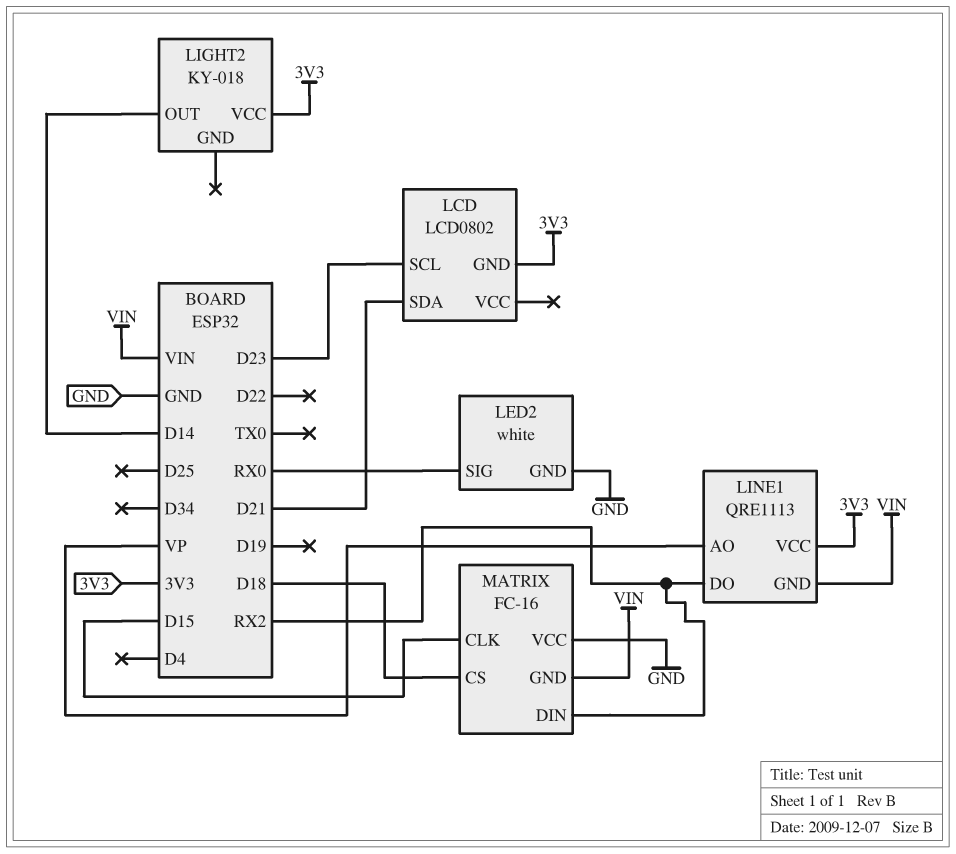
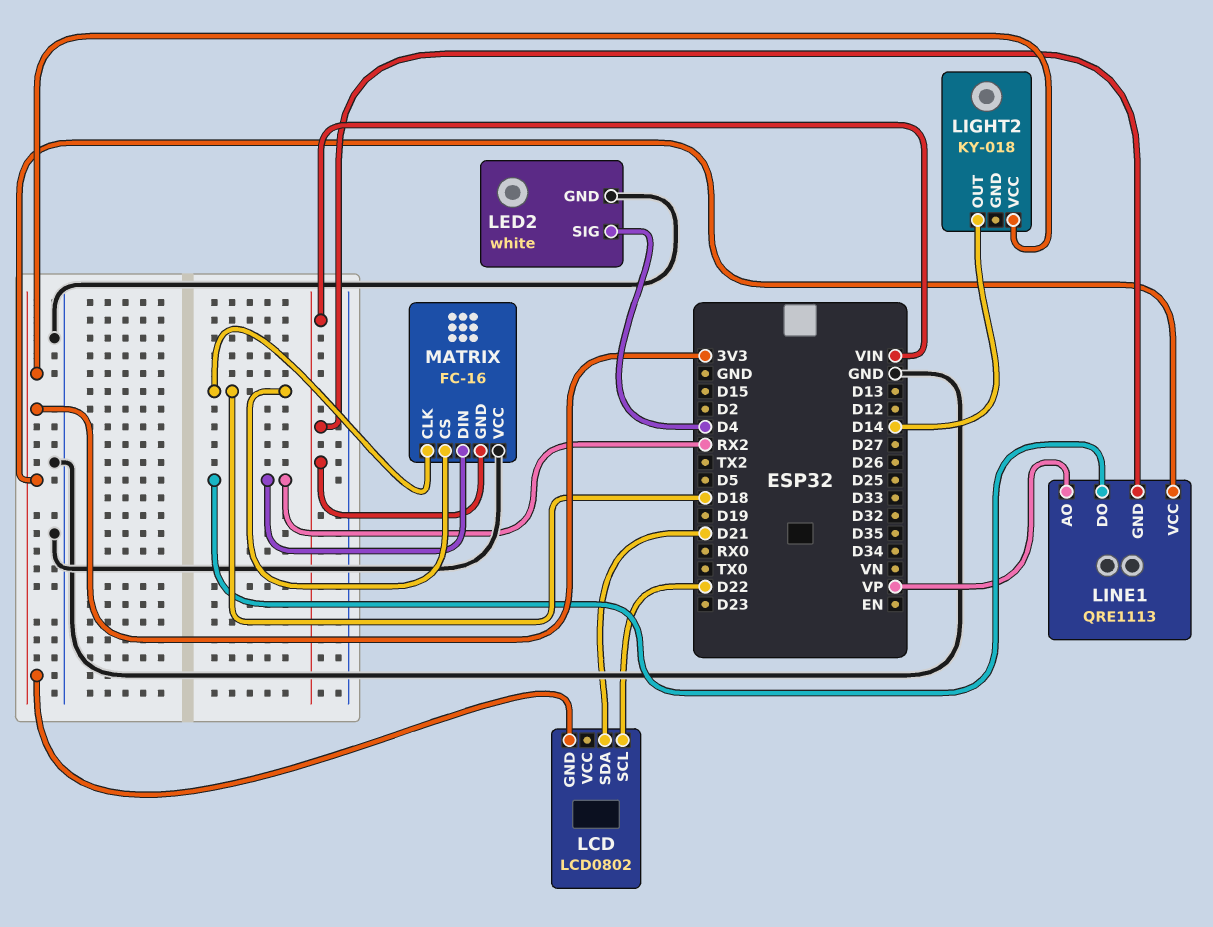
LCD pin SCL: D23 -> D22
LED2 pin SIG: RX0 -> D4
MATRIX pin CLK: D15 -> D18

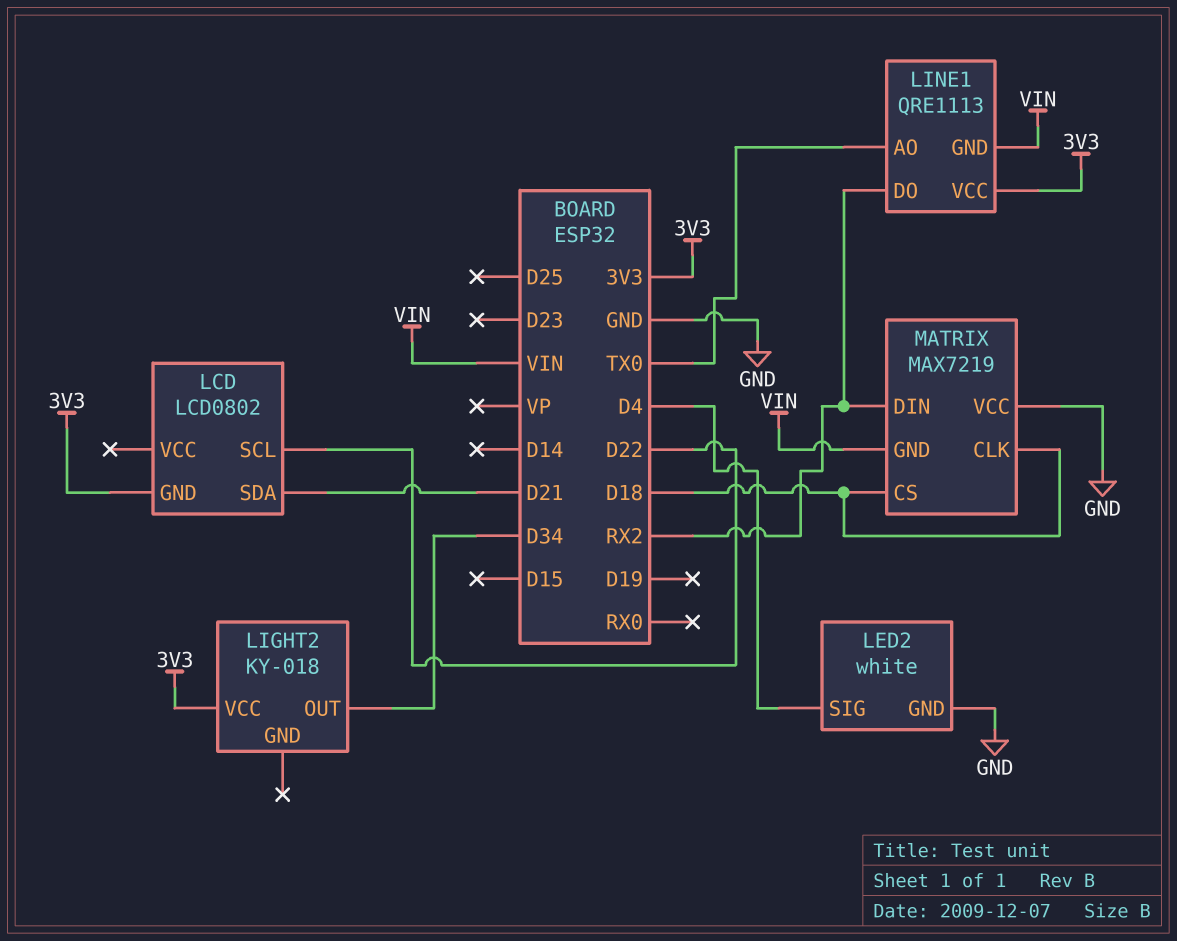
LIGHT2 pin OUT: D14 -> D34
LINE1 pin AO: VP -> TX0
MATRIX: FC-16 -> MAX7219

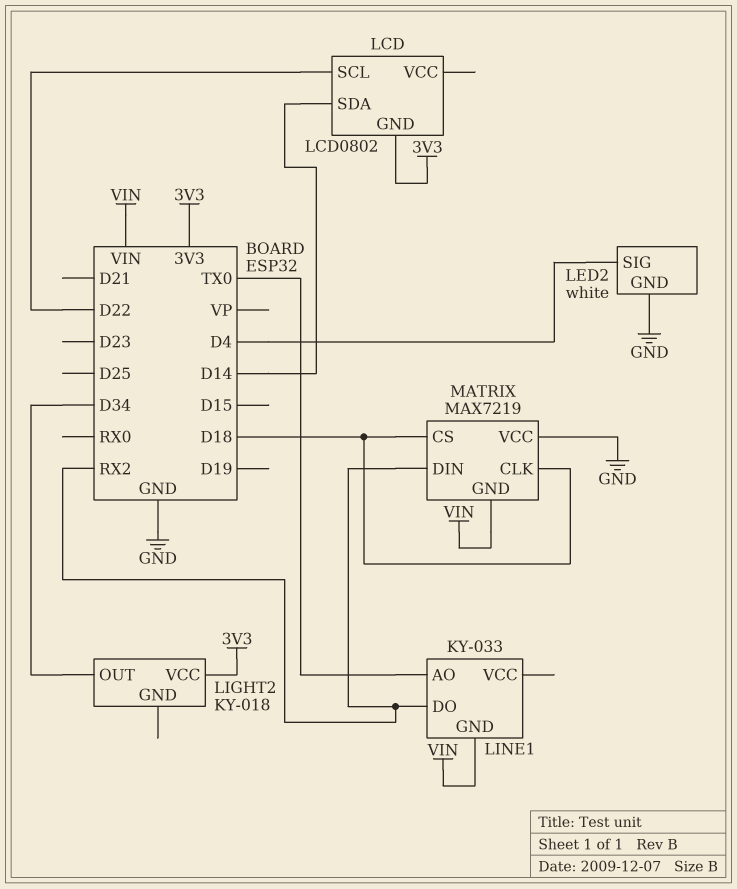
LCD pin SDA: D21 -> D14
LINE1: QRE1113 -> KY-033
LINE1 pin VCC: 3V3 -> none

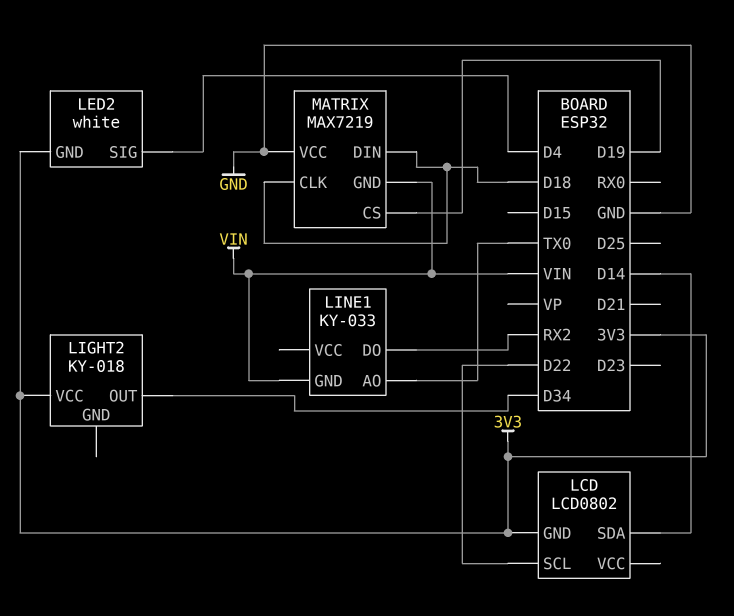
LED2 pin GND: GND -> 3V3
MATRIX pin CS: D18 -> D19
MATRIX pin DIN: RX2 -> D18

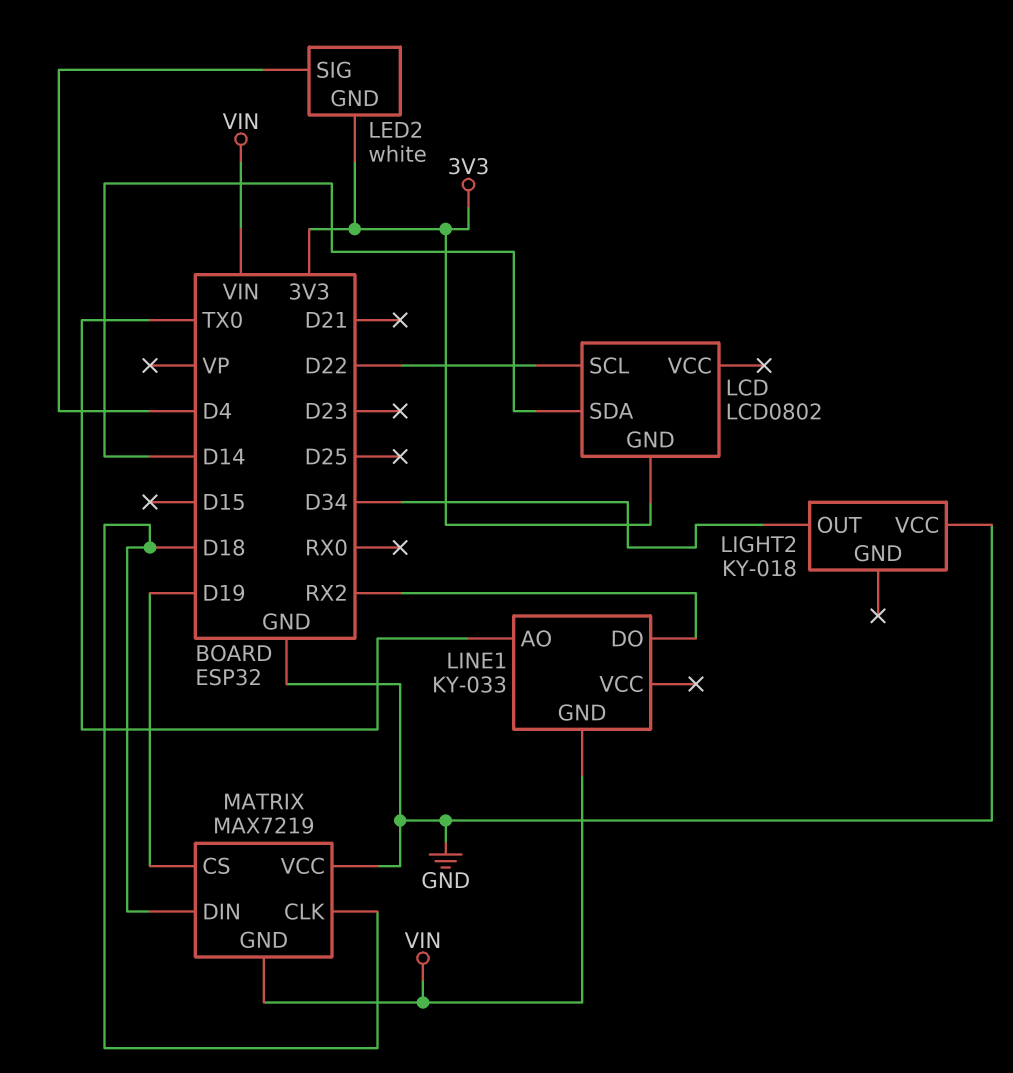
LIGHT2 pin VCC: 3V3 -> GND

